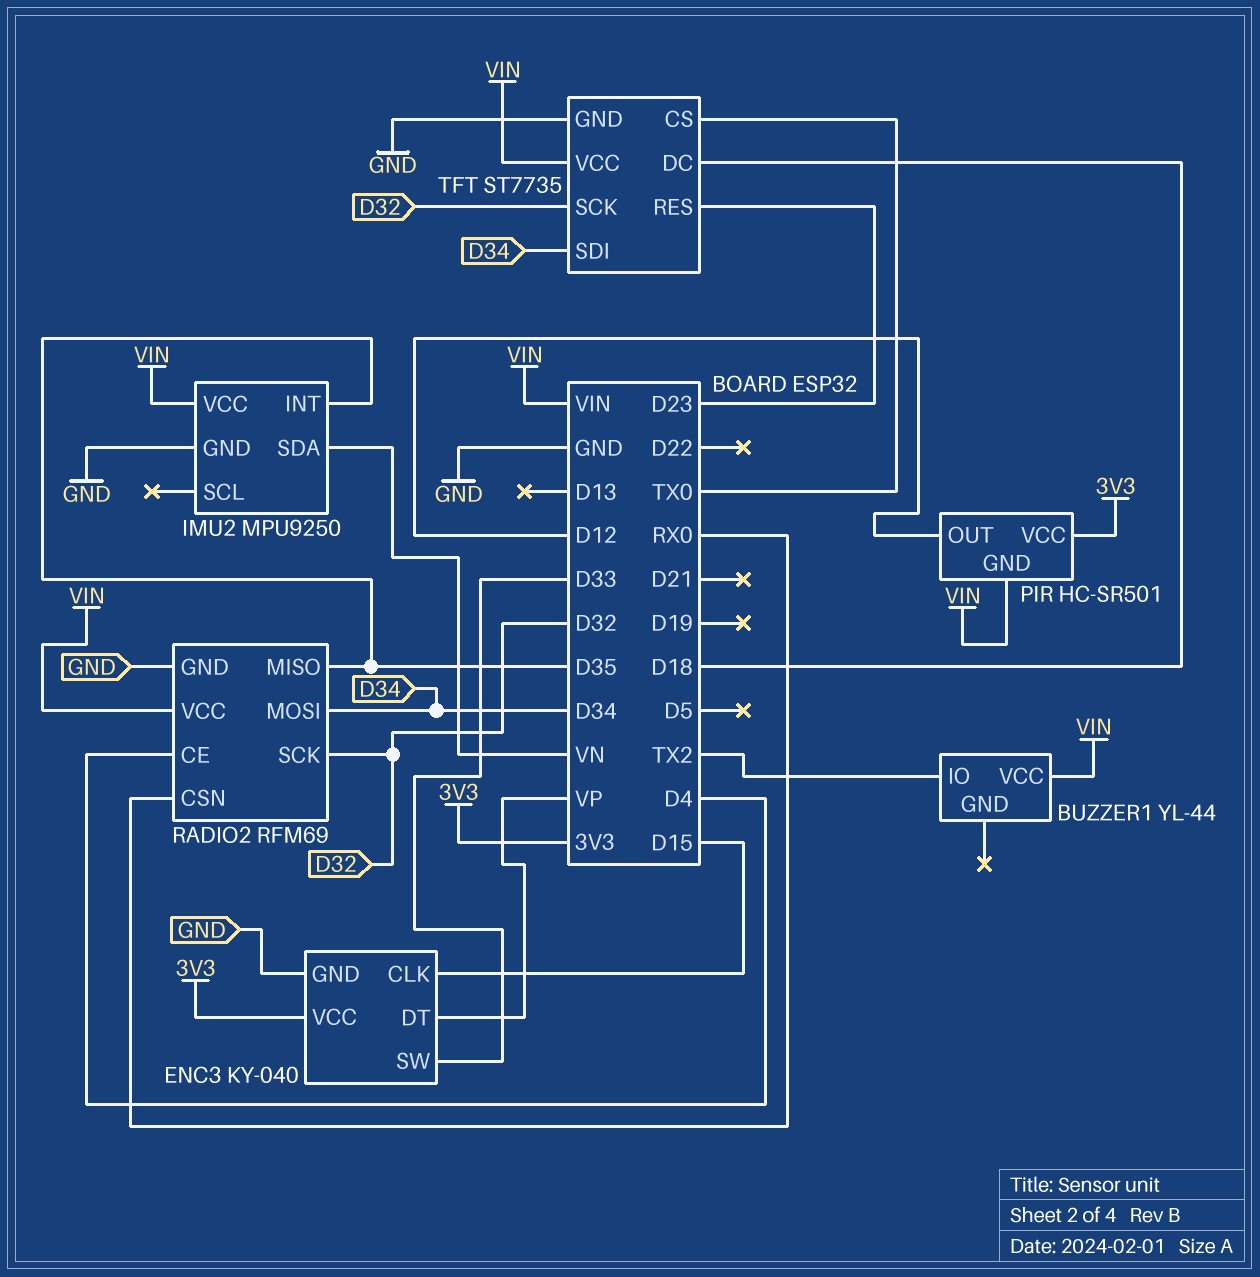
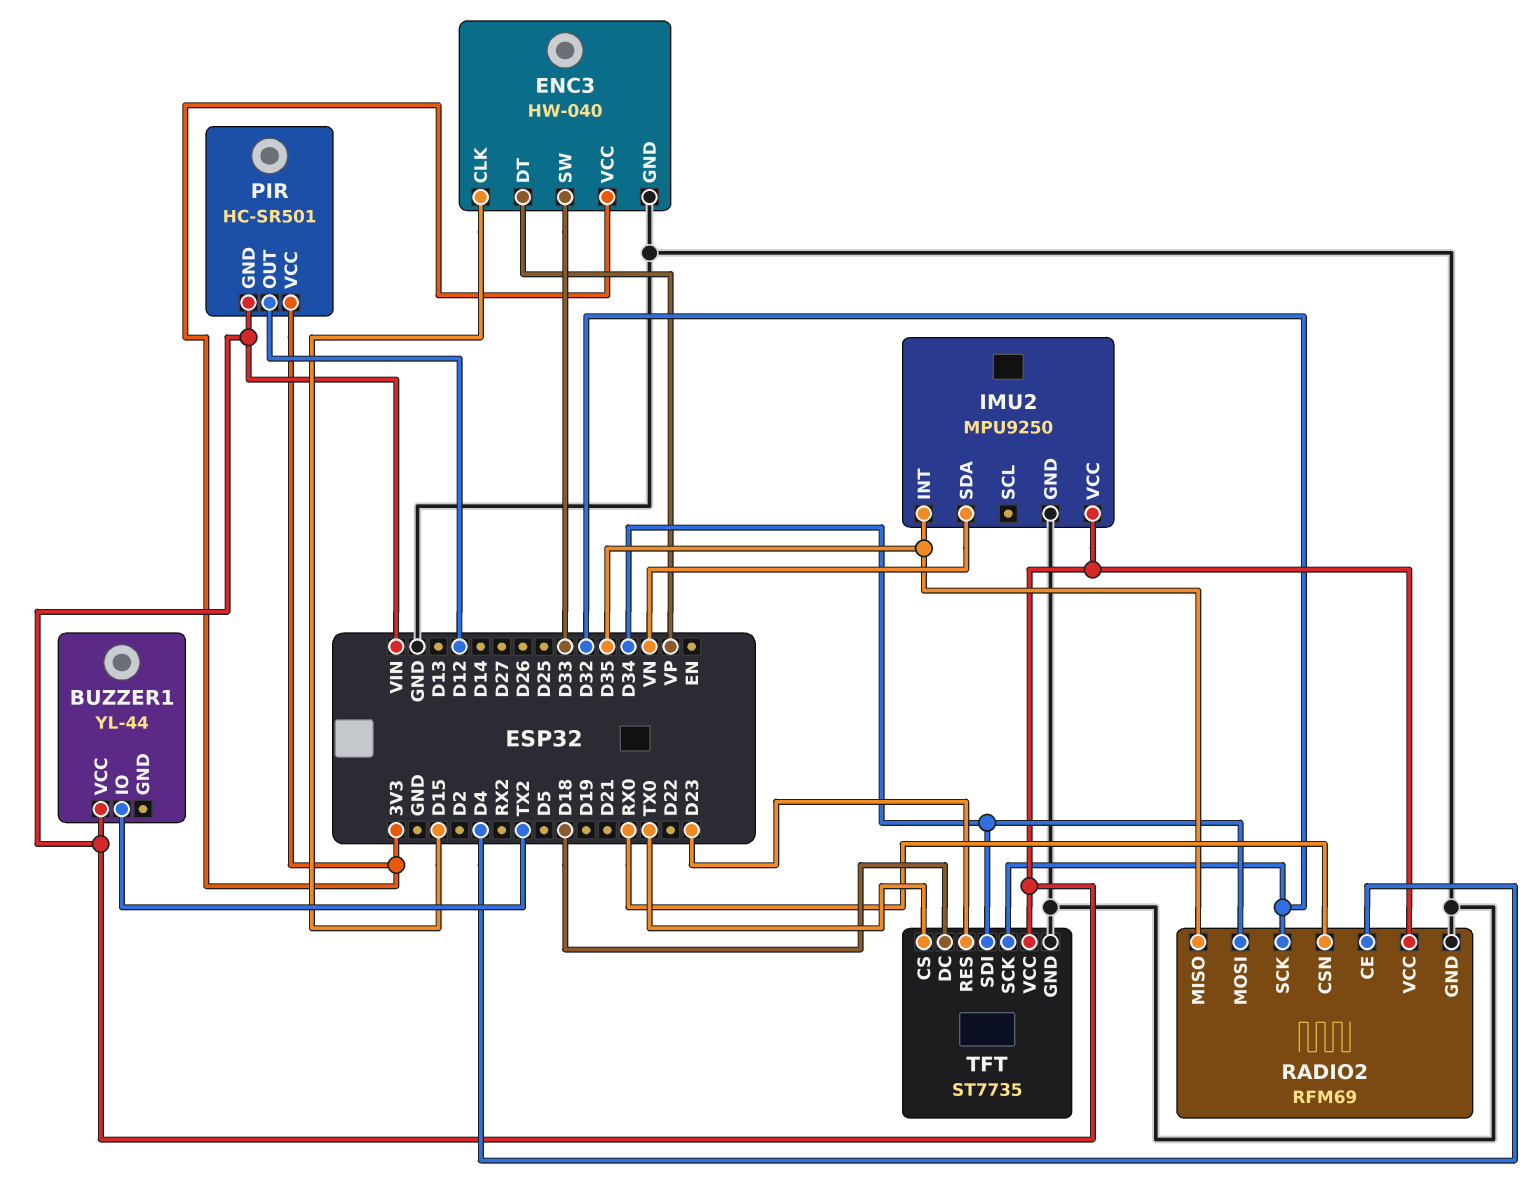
ENC3: KY-040 -> HW-040

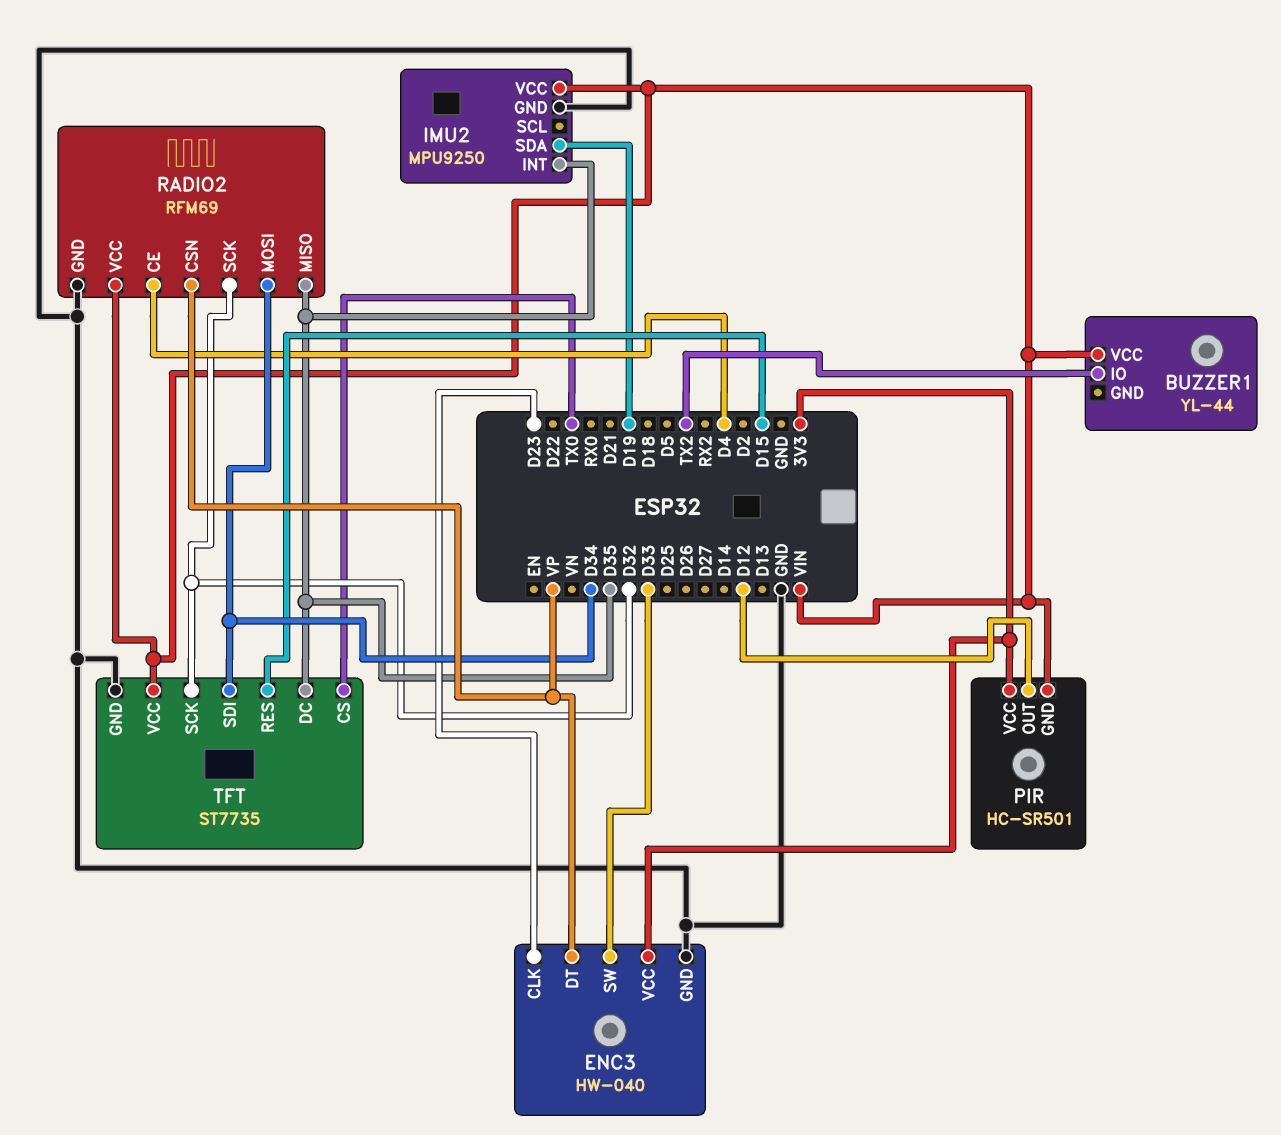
ENC3 pin CLK: D15 -> D23
IMU2 pin SDA: VN -> D19
RADIO2 pin CSN: RX0 -> VP
TFT pin DC: D18 -> D35
TFT pin RES: D23 -> D15

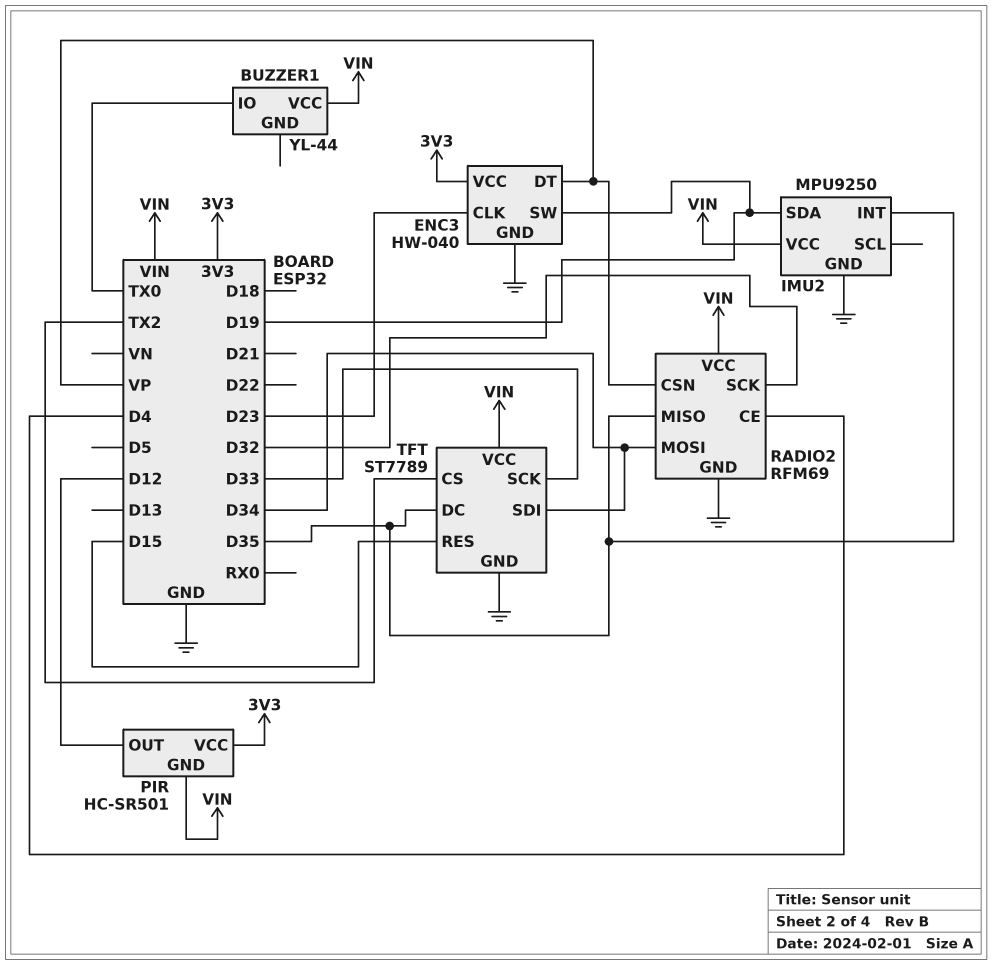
BUZZER1 pin IO: TX2 -> TX0
ENC3 pin SW: D33 -> D19
TFT: ST7735 -> ST7789
TFT pin CS: TX0 -> TX2
TFT pin SCK: D32 -> D33

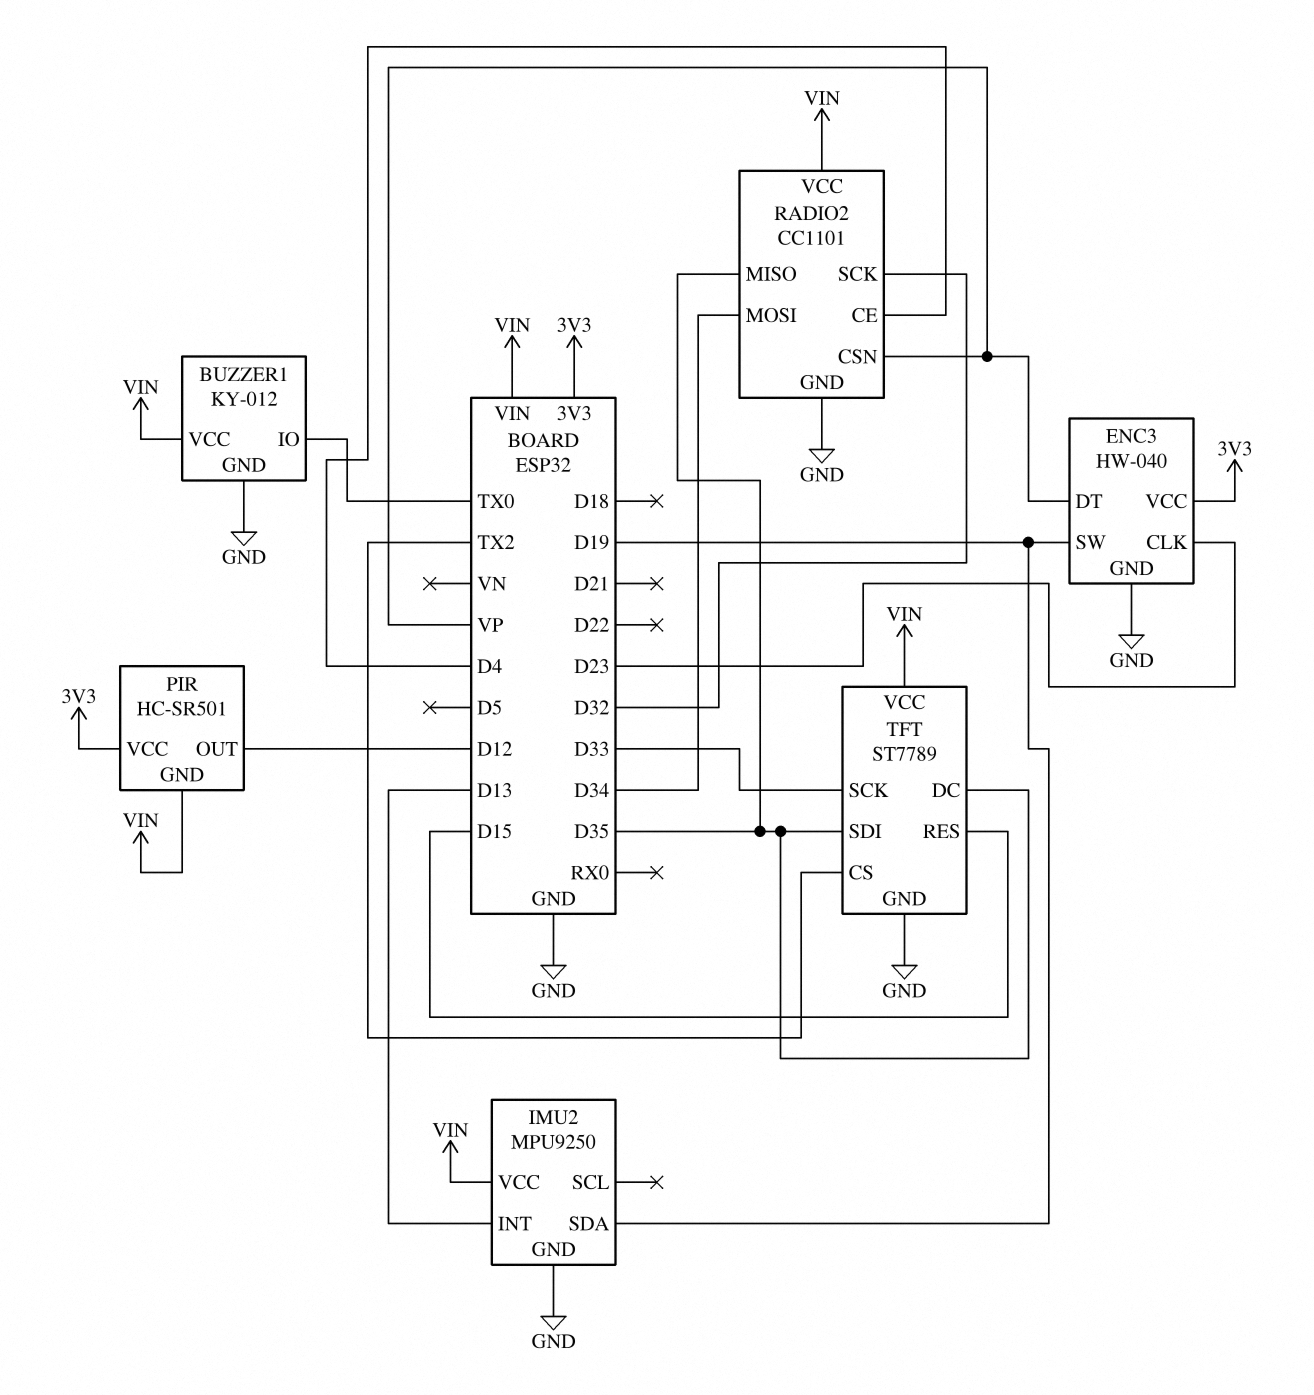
BUZZER1: YL-44 -> KY-012
BUZZER1 pin GND: none -> GND
IMU2 pin INT: D35 -> D13
RADIO2: RFM69 -> CC1101
TFT pin SDI: D34 -> D35

